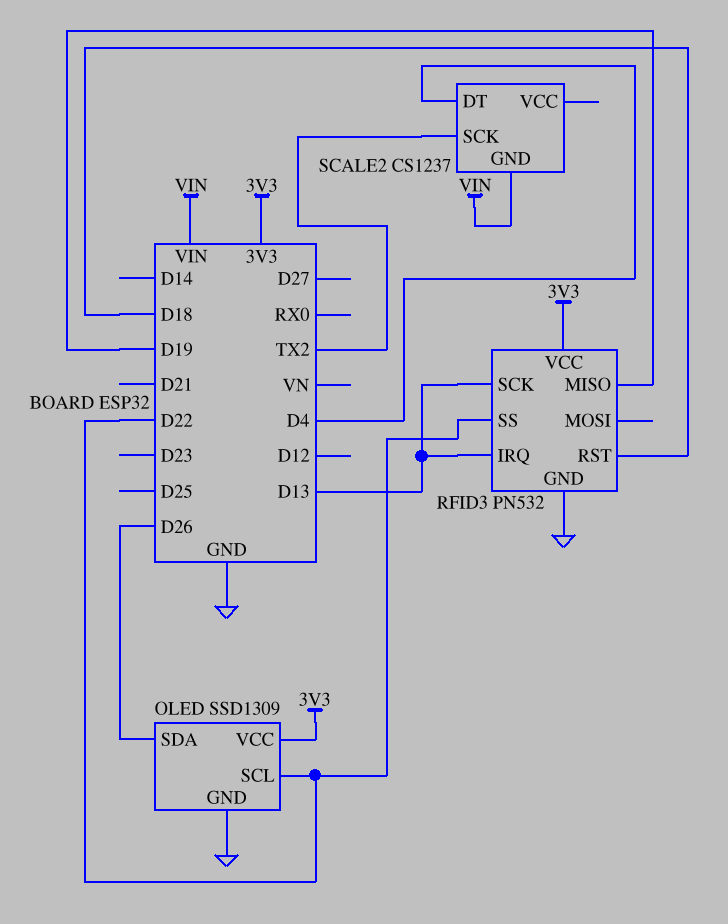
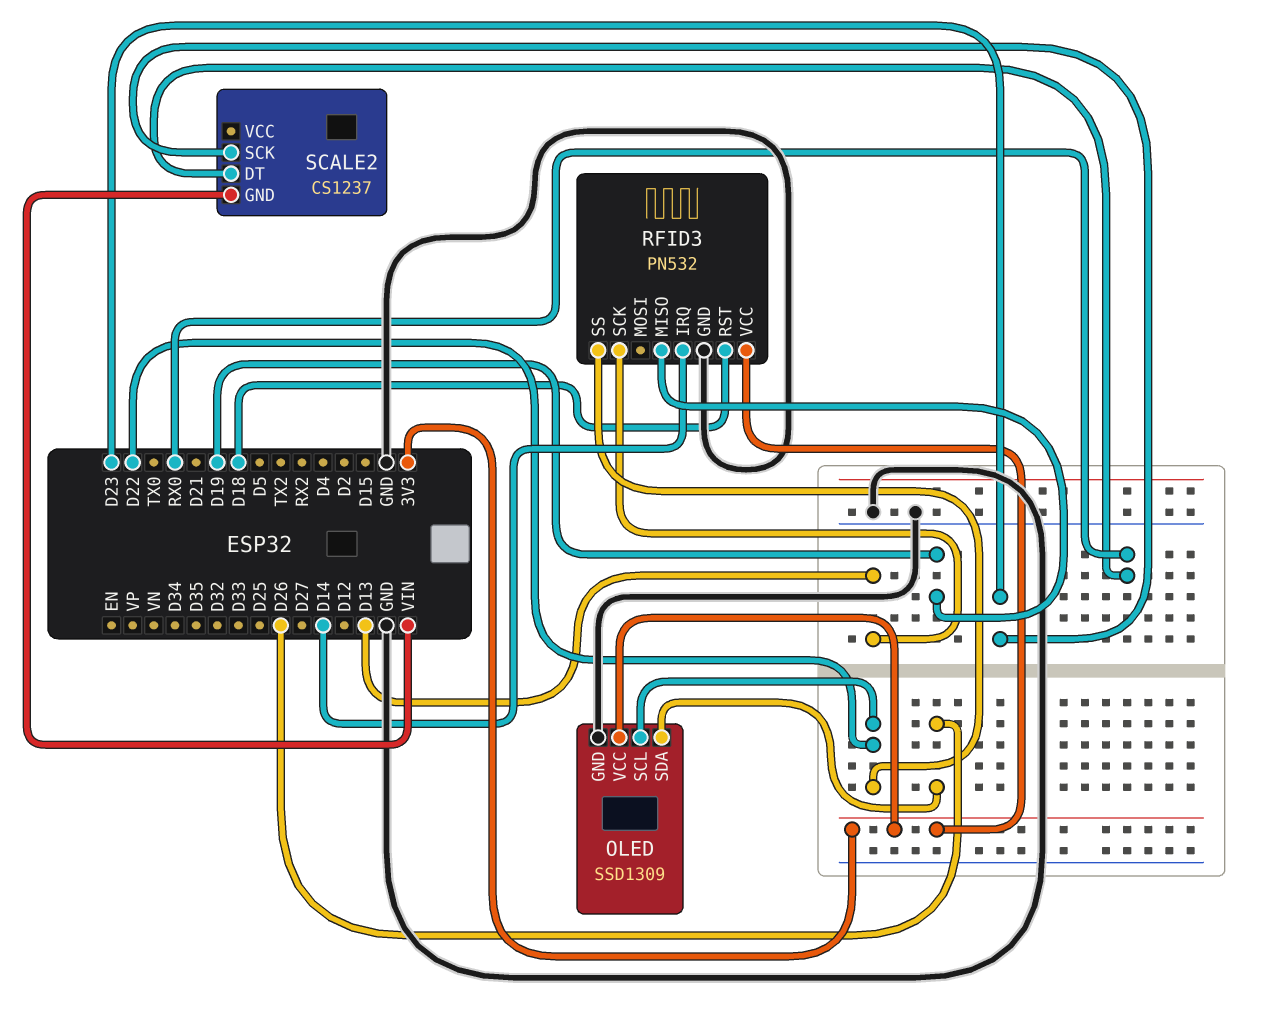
RFID3 pin IRQ: D13 -> D14
SCALE2 pin DT: D4 -> RX0
SCALE2 pin SCK: TX2 -> D23

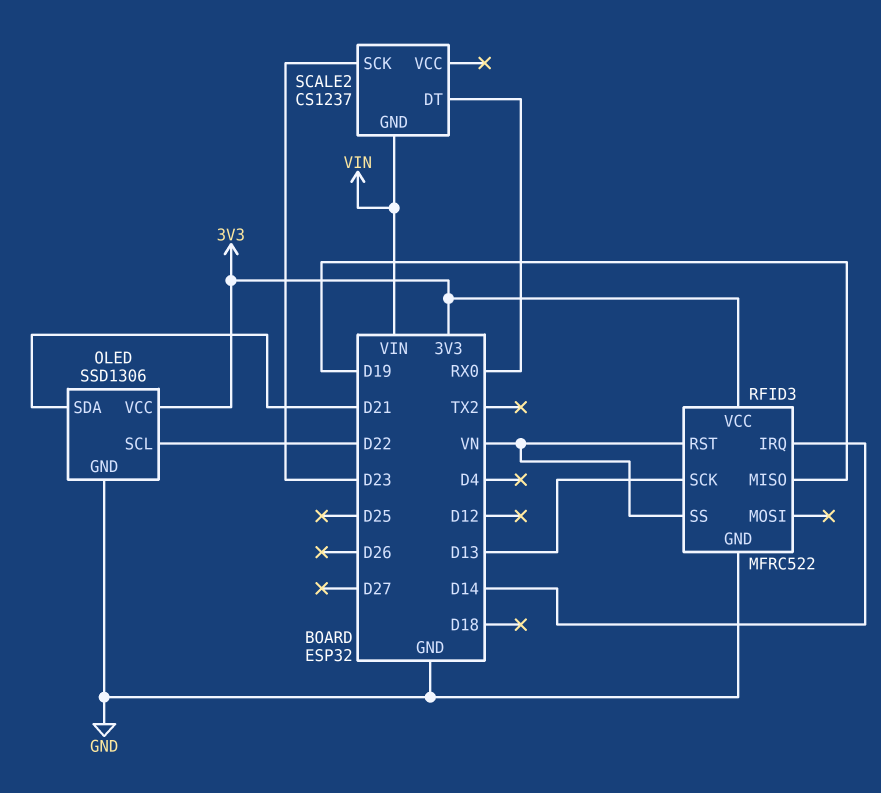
OLED: SSD1309 -> SSD1306
OLED pin SDA: D26 -> D21
RFID3: PN532 -> MFRC522
RFID3 pin RST: D18 -> VN
RFID3 pin SS: D22 -> VN

